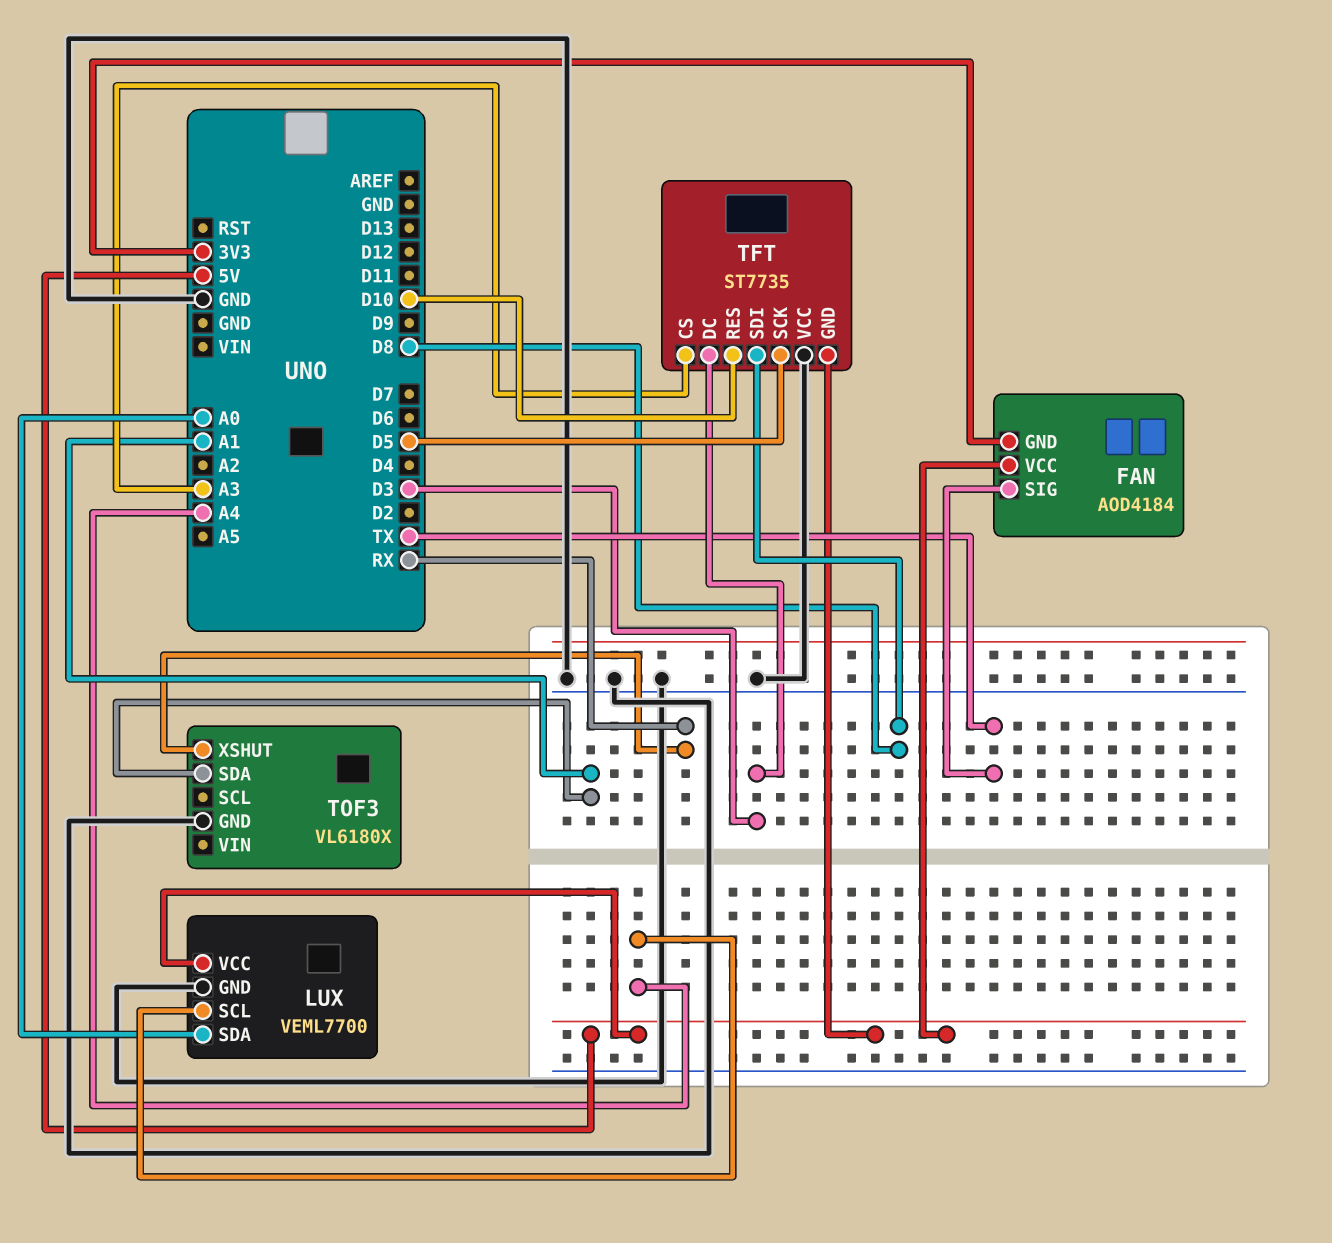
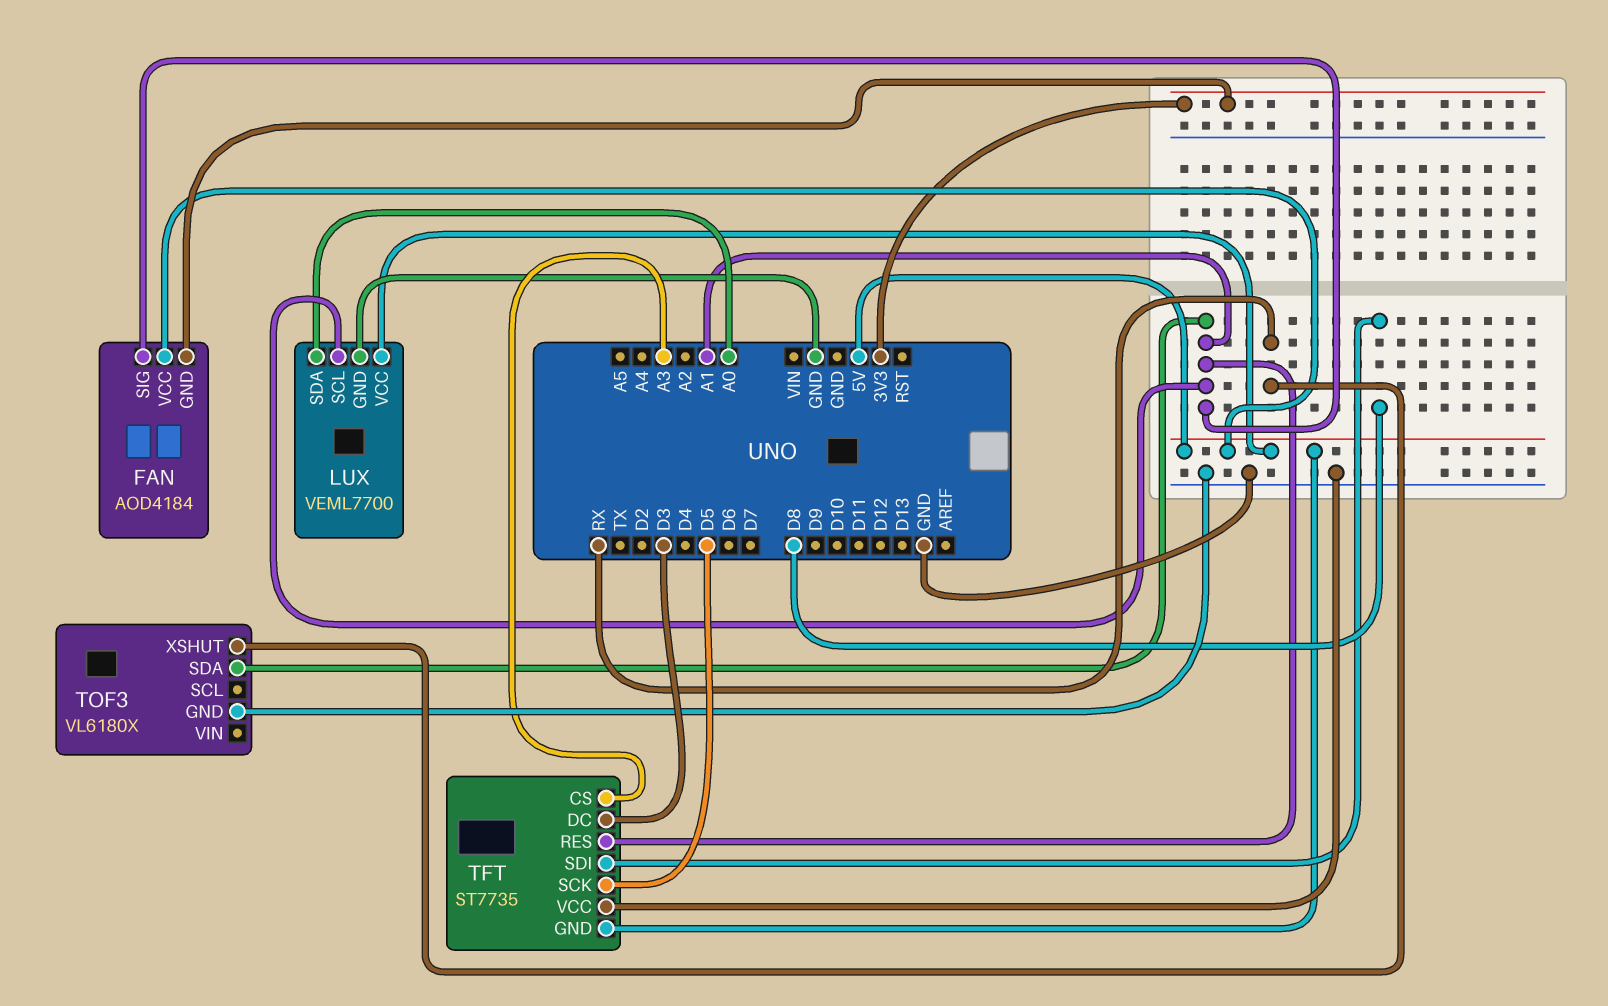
FAN pin SIG: TX -> A1
LUX pin SCL: A4 -> A1
TFT pin RES: D10 -> A1

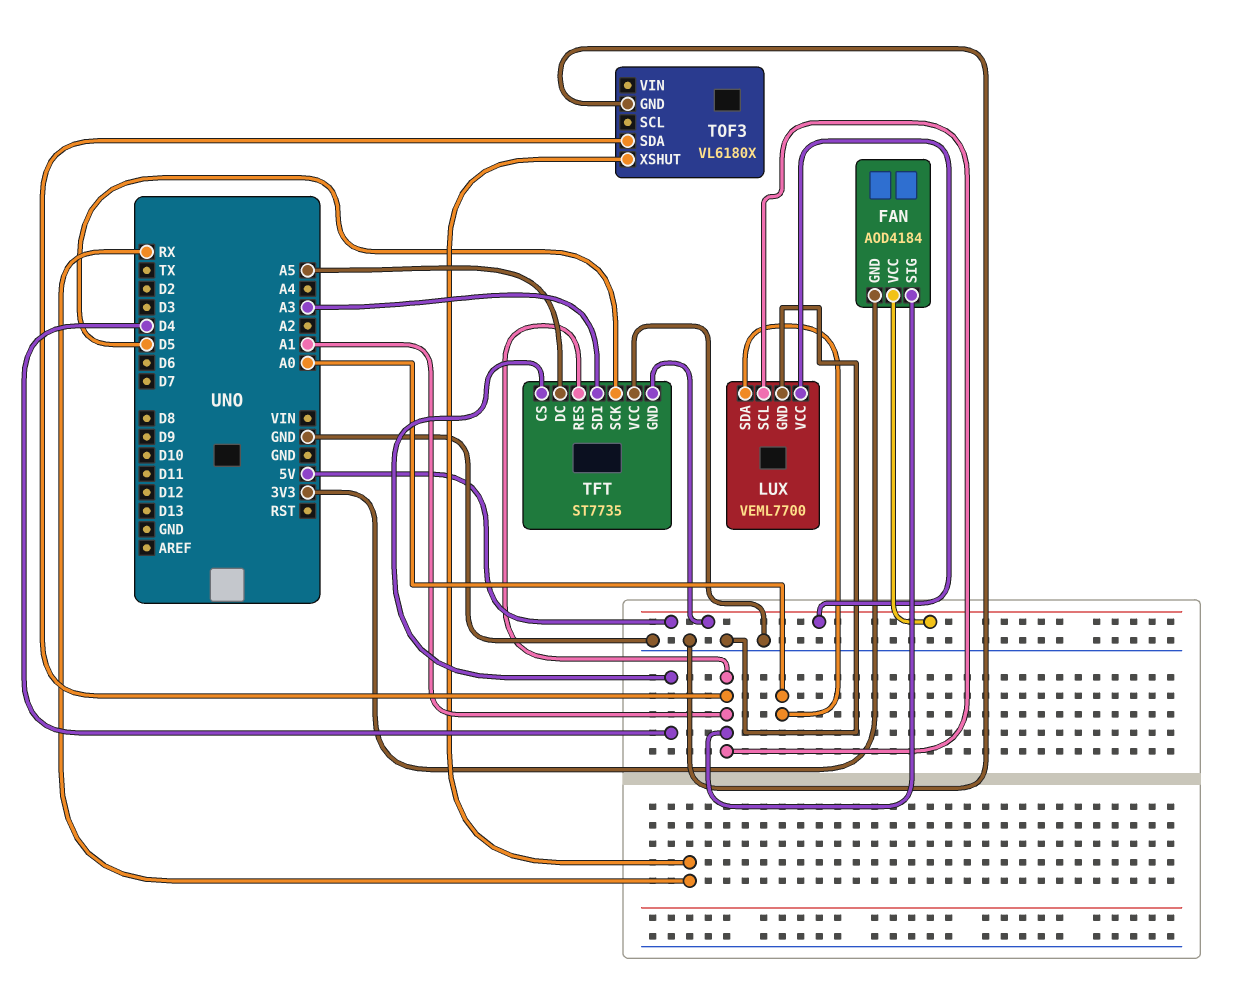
TFT pin CS: A3 -> D4
TFT pin DC: D3 -> A5
TFT pin SDI: D8 -> A3

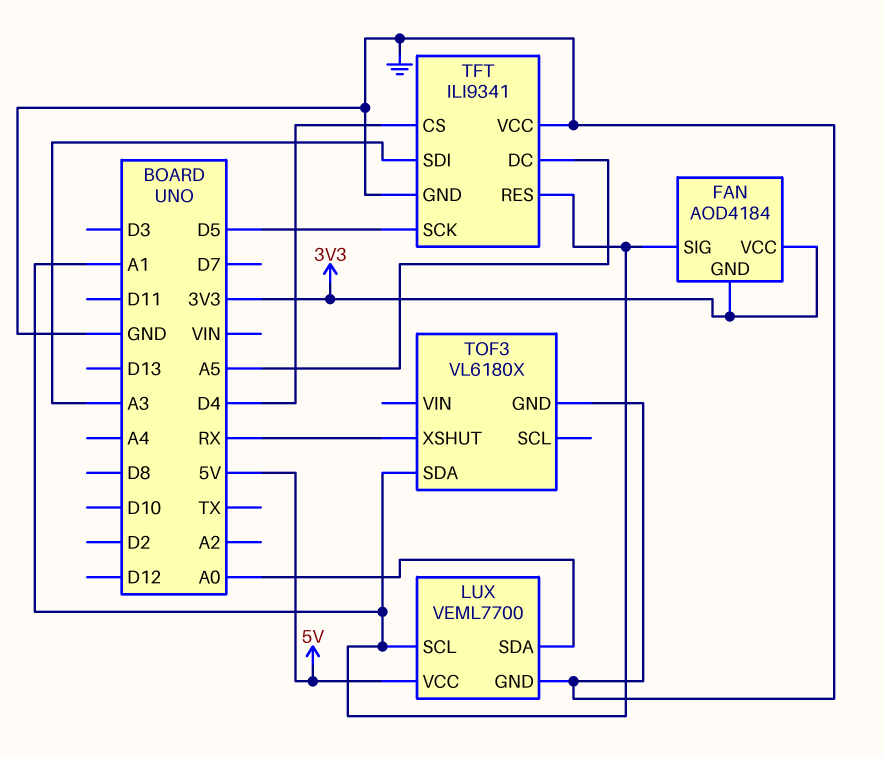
FAN pin VCC: 5V -> 3V3
TFT: ST7735 -> ILI9341
TFT pin GND: 5V -> GND

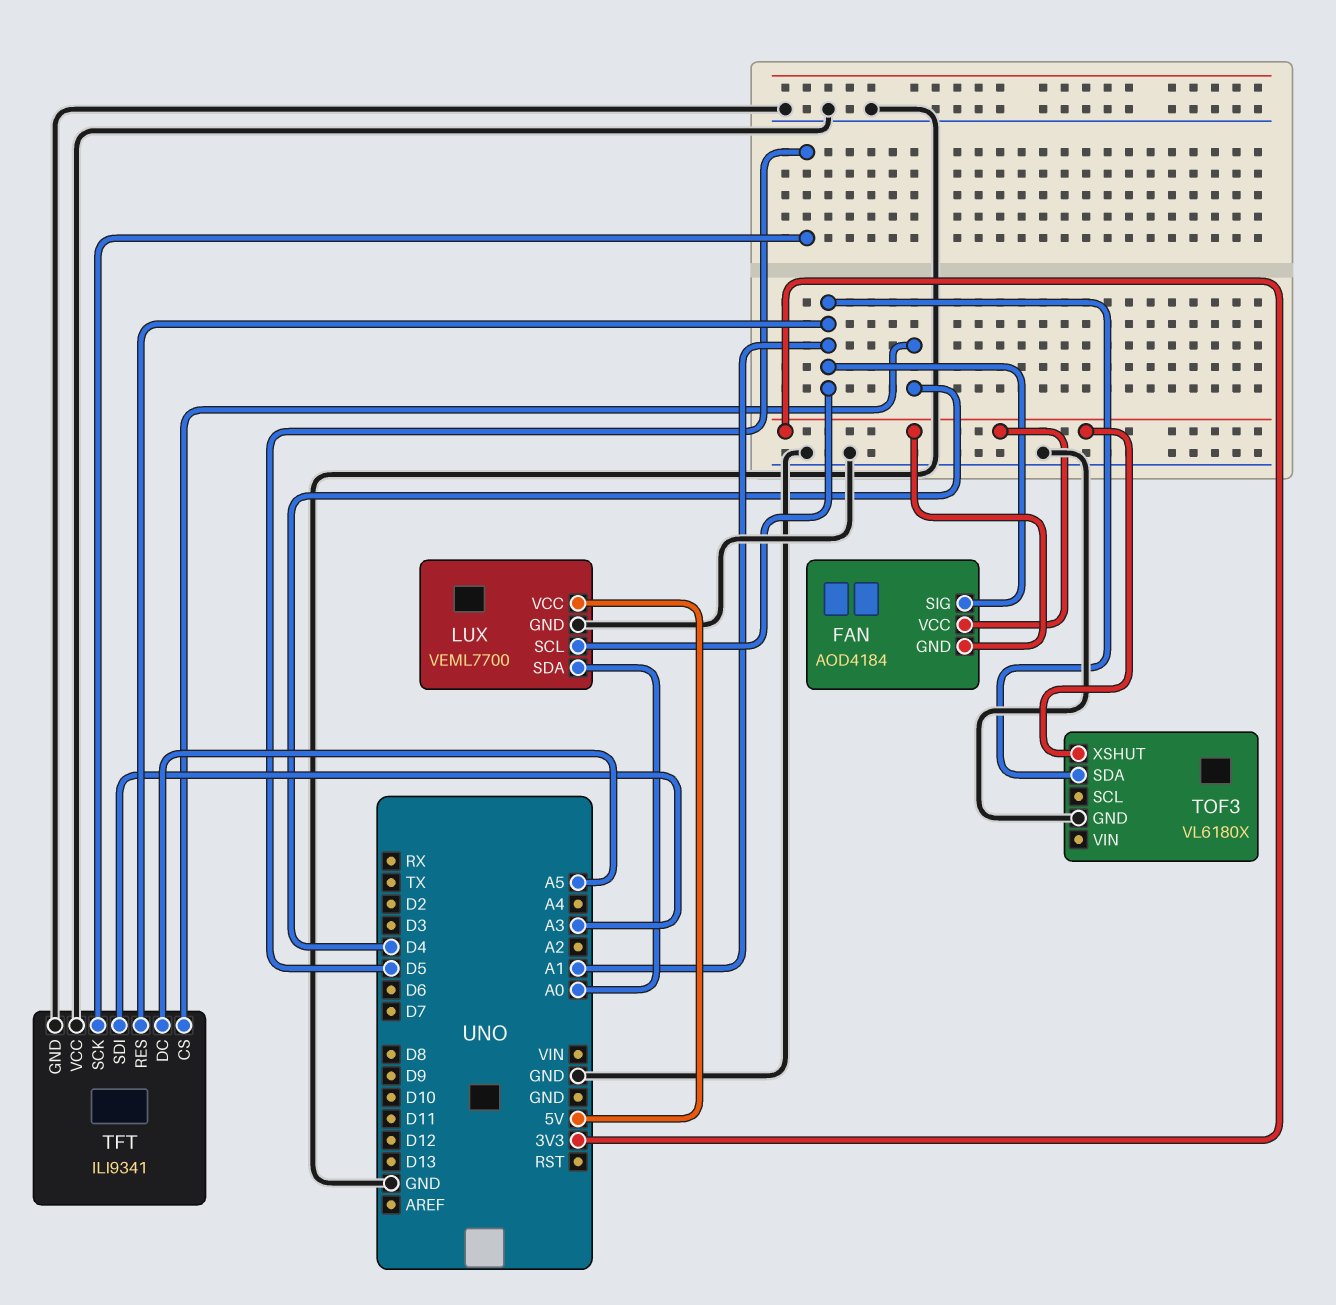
TOF3 pin XSHUT: RX -> 3V3

